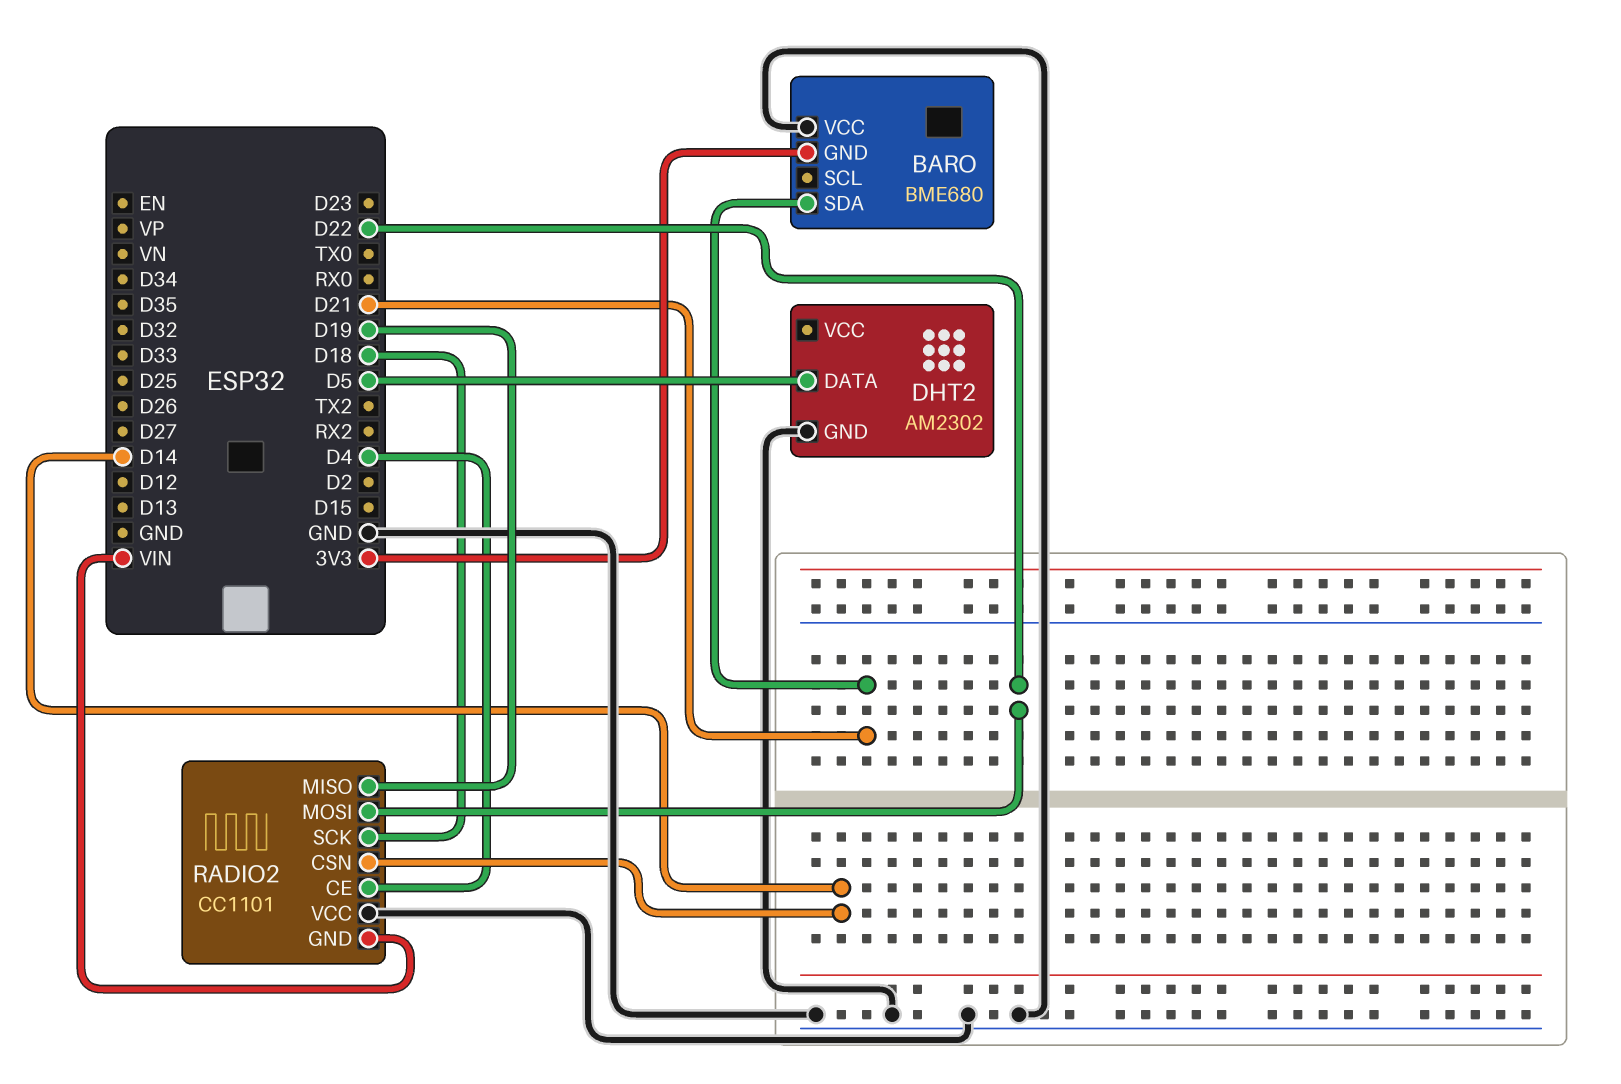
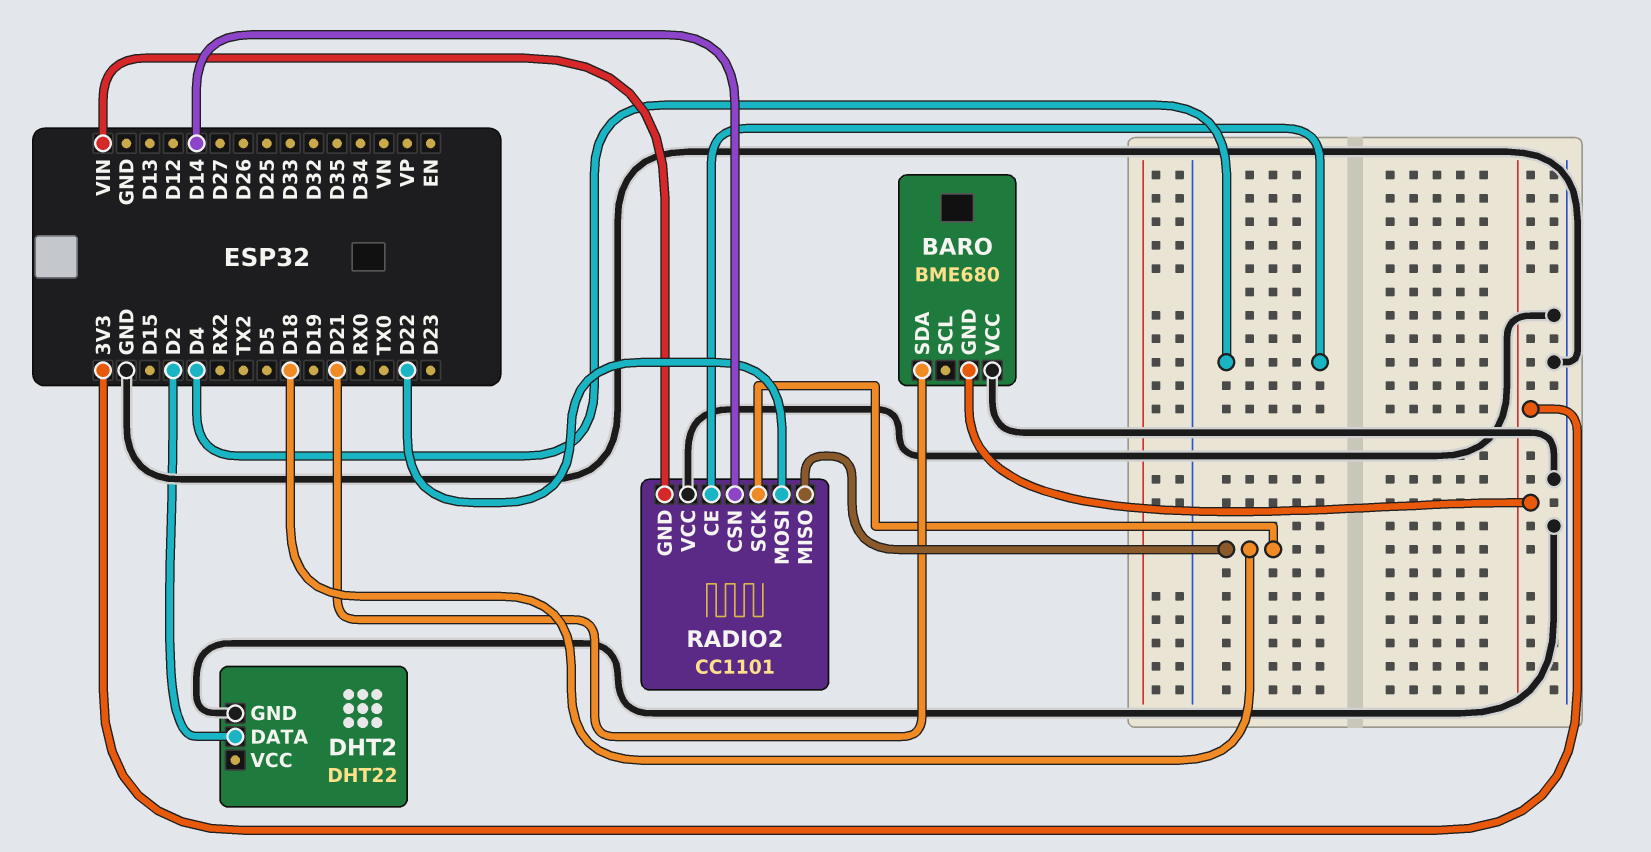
DHT2: AM2302 -> DHT22
DHT2 pin DATA: D5 -> D2
RADIO2 pin MISO: D19 -> D18

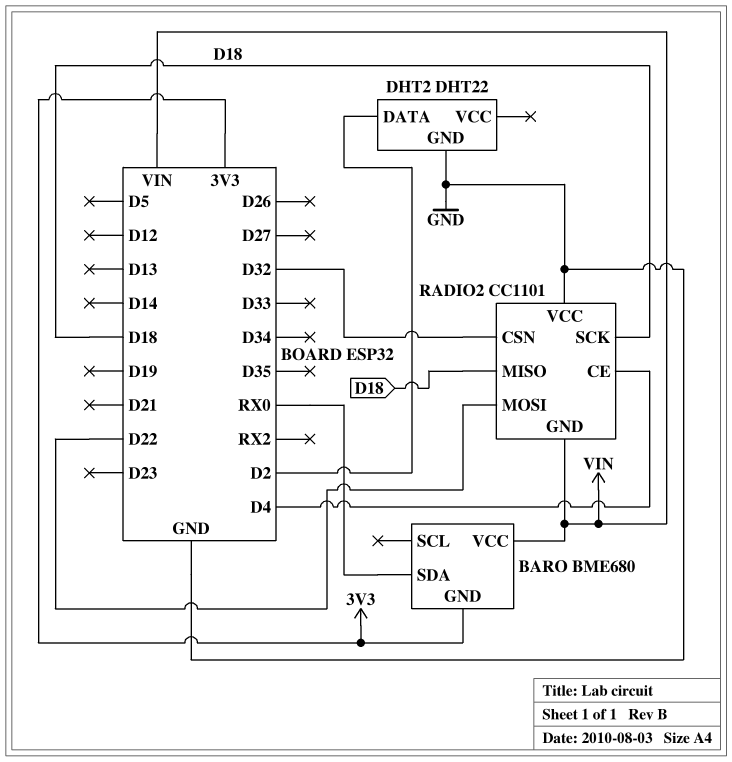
BARO pin SDA: D21 -> RX0
BARO pin VCC: GND -> VIN
RADIO2 pin CSN: D14 -> D32

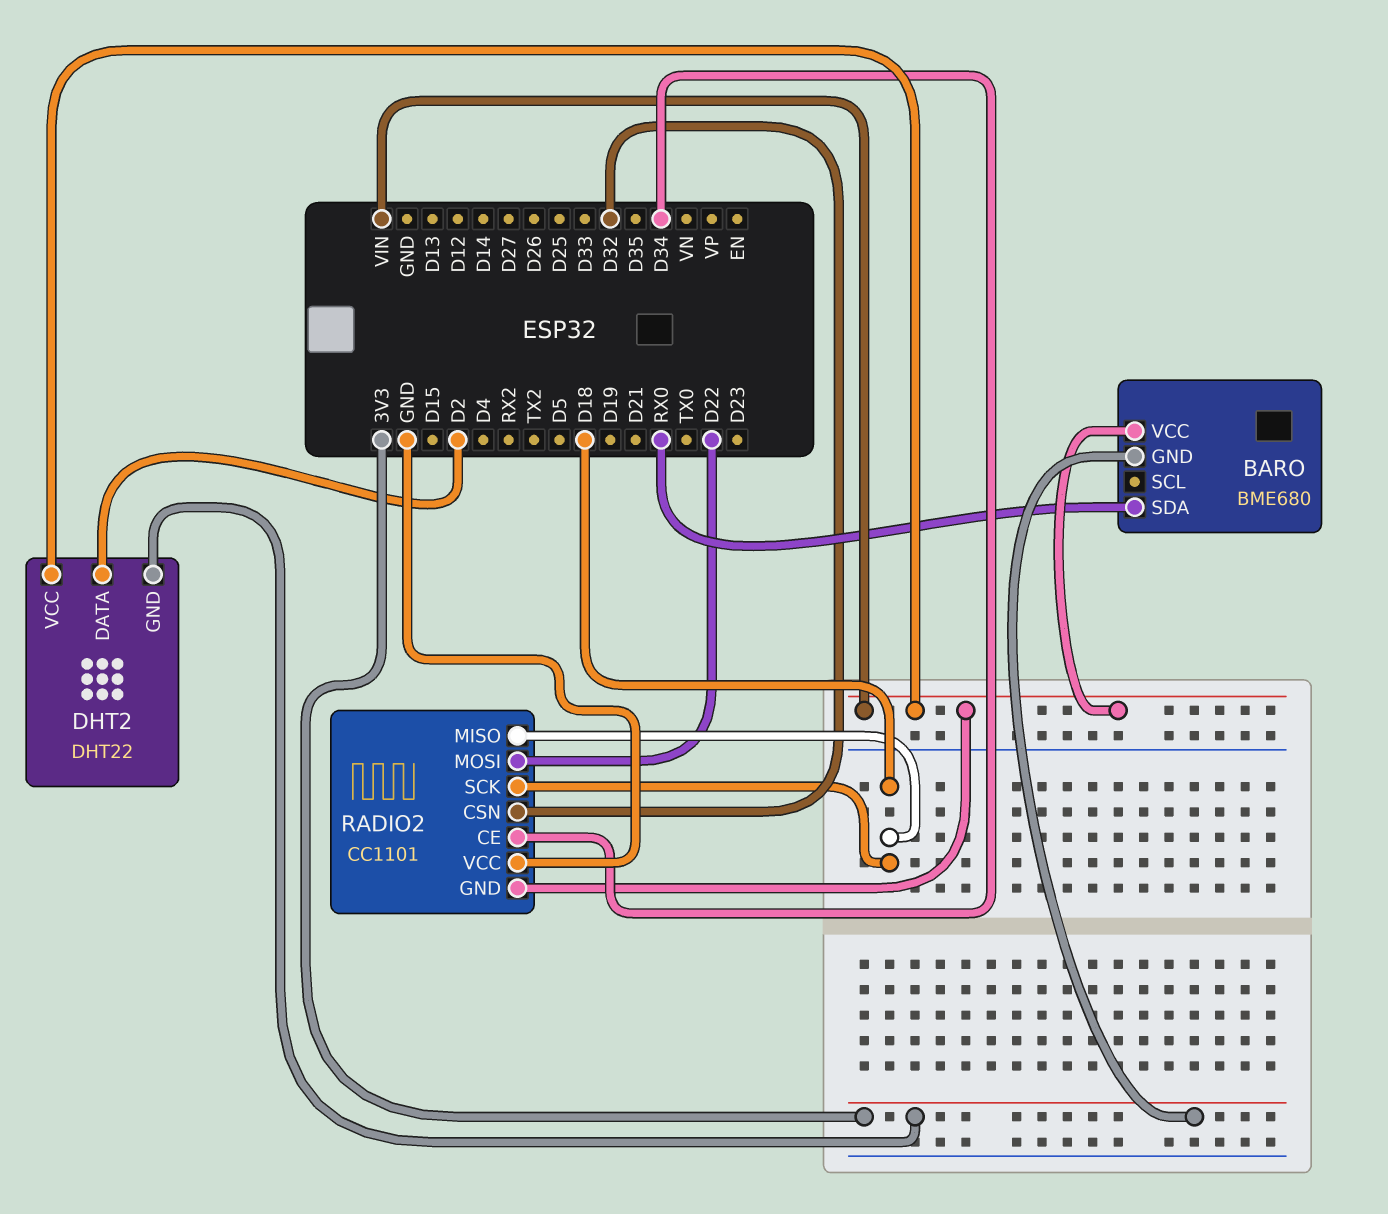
DHT2 pin GND: GND -> 3V3
DHT2 pin VCC: none -> VIN
RADIO2 pin CE: D4 -> D34

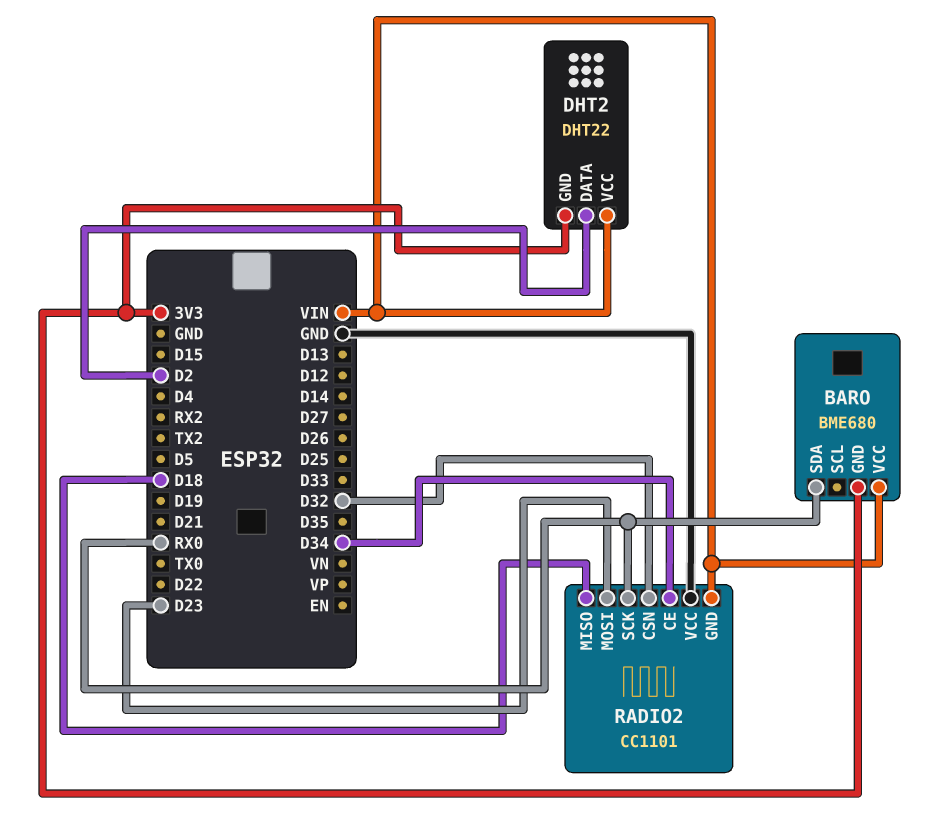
RADIO2 pin MOSI: D22 -> D23
RADIO2 pin SCK: D18 -> RX0

